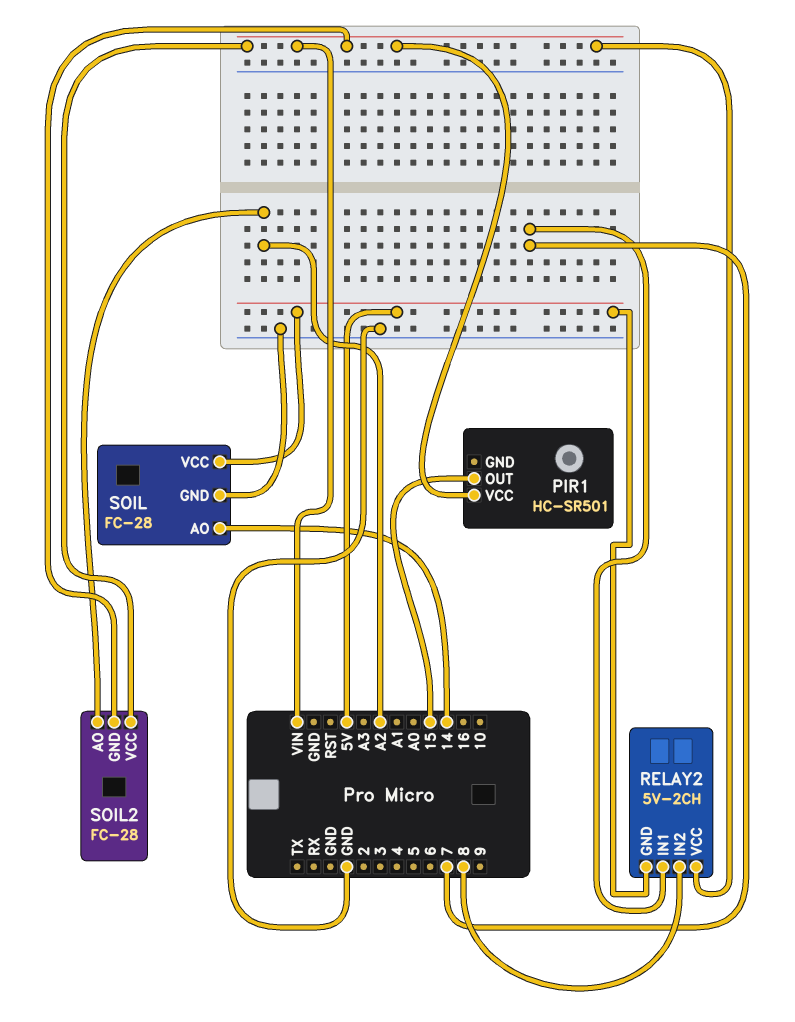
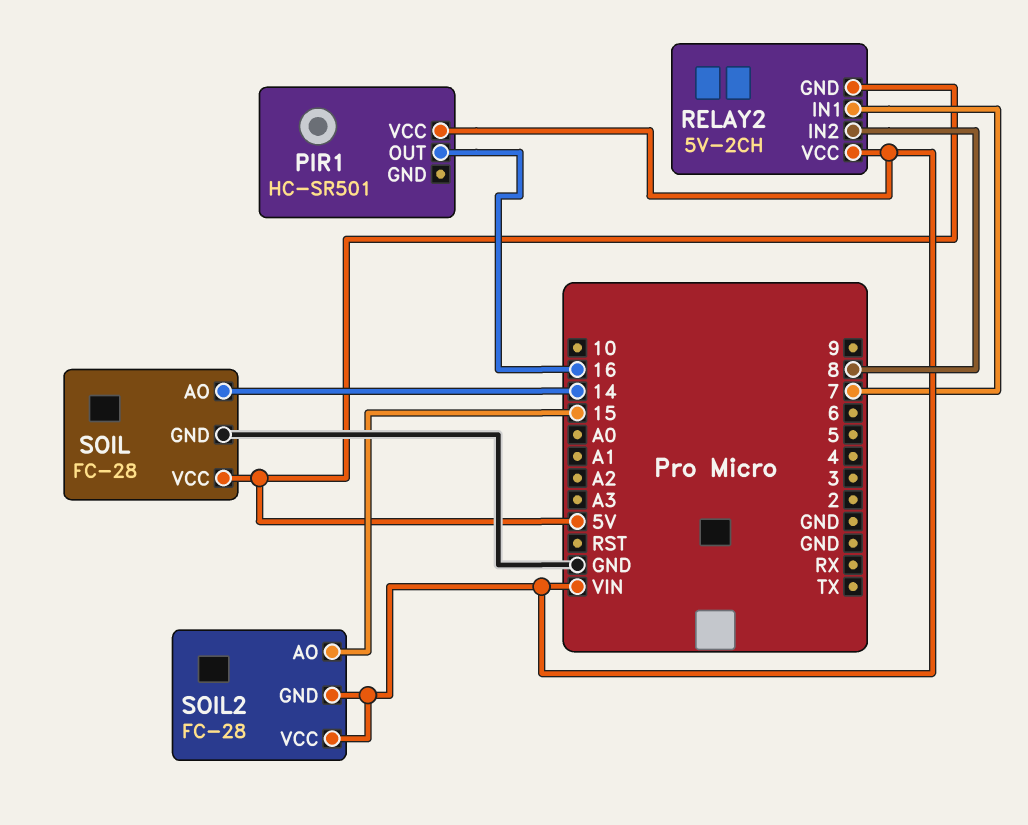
PIR1 pin OUT: 15 -> 16
SOIL2 pin AO: A2 -> 15

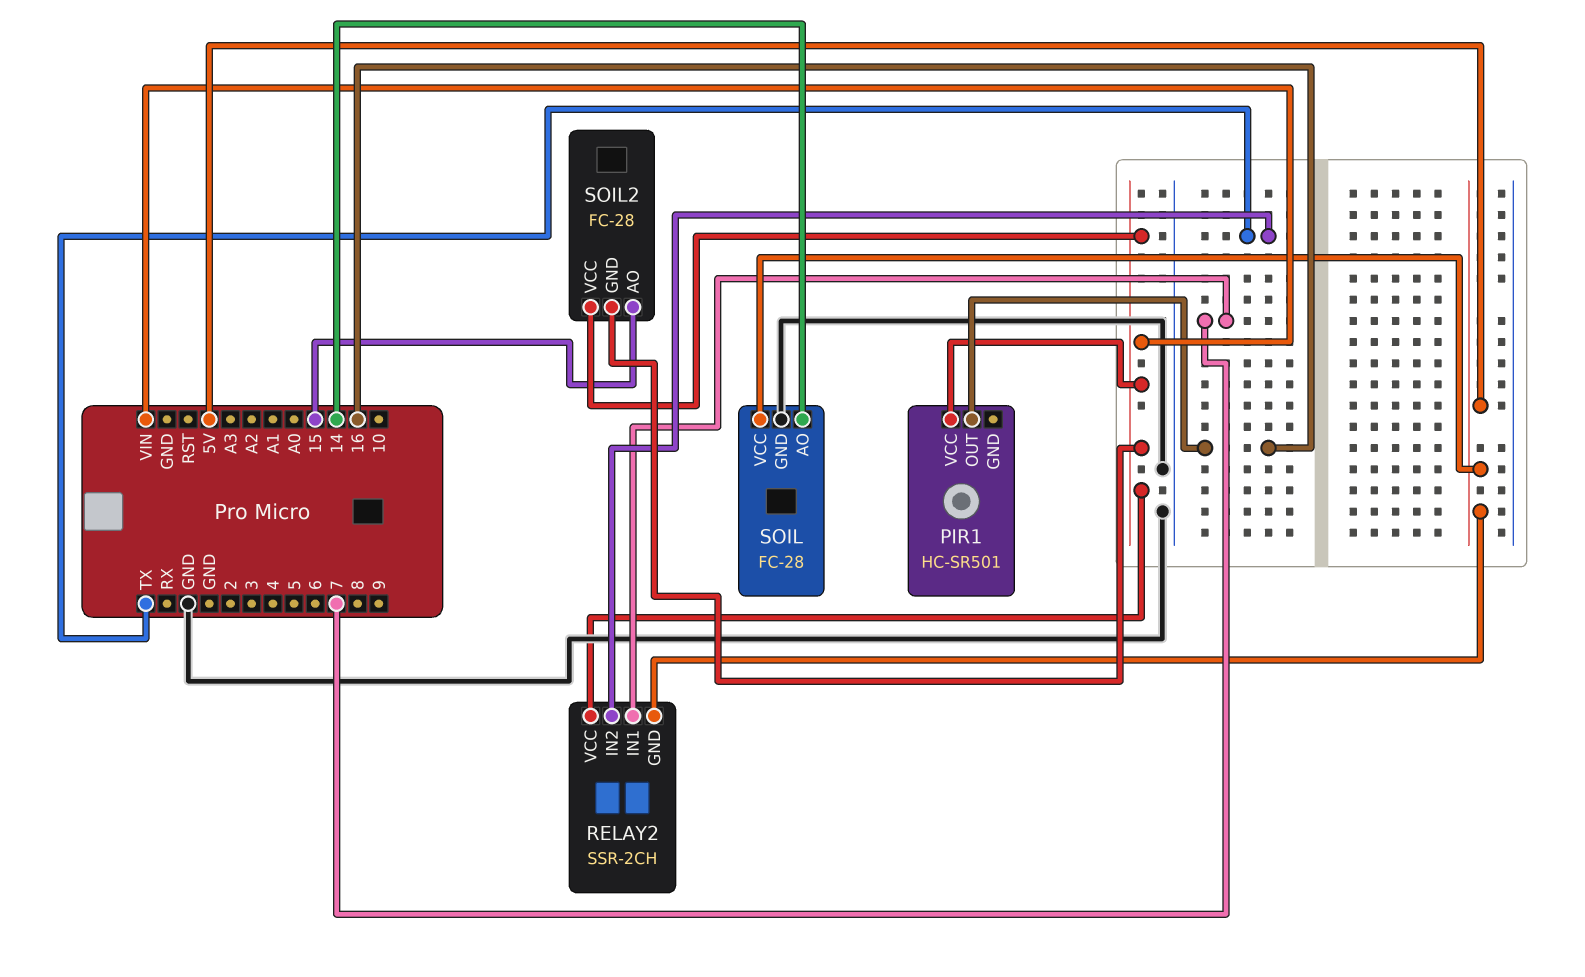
RELAY2: 5V-2CH -> SSR-2CH
RELAY2 pin IN2: 8 -> TX

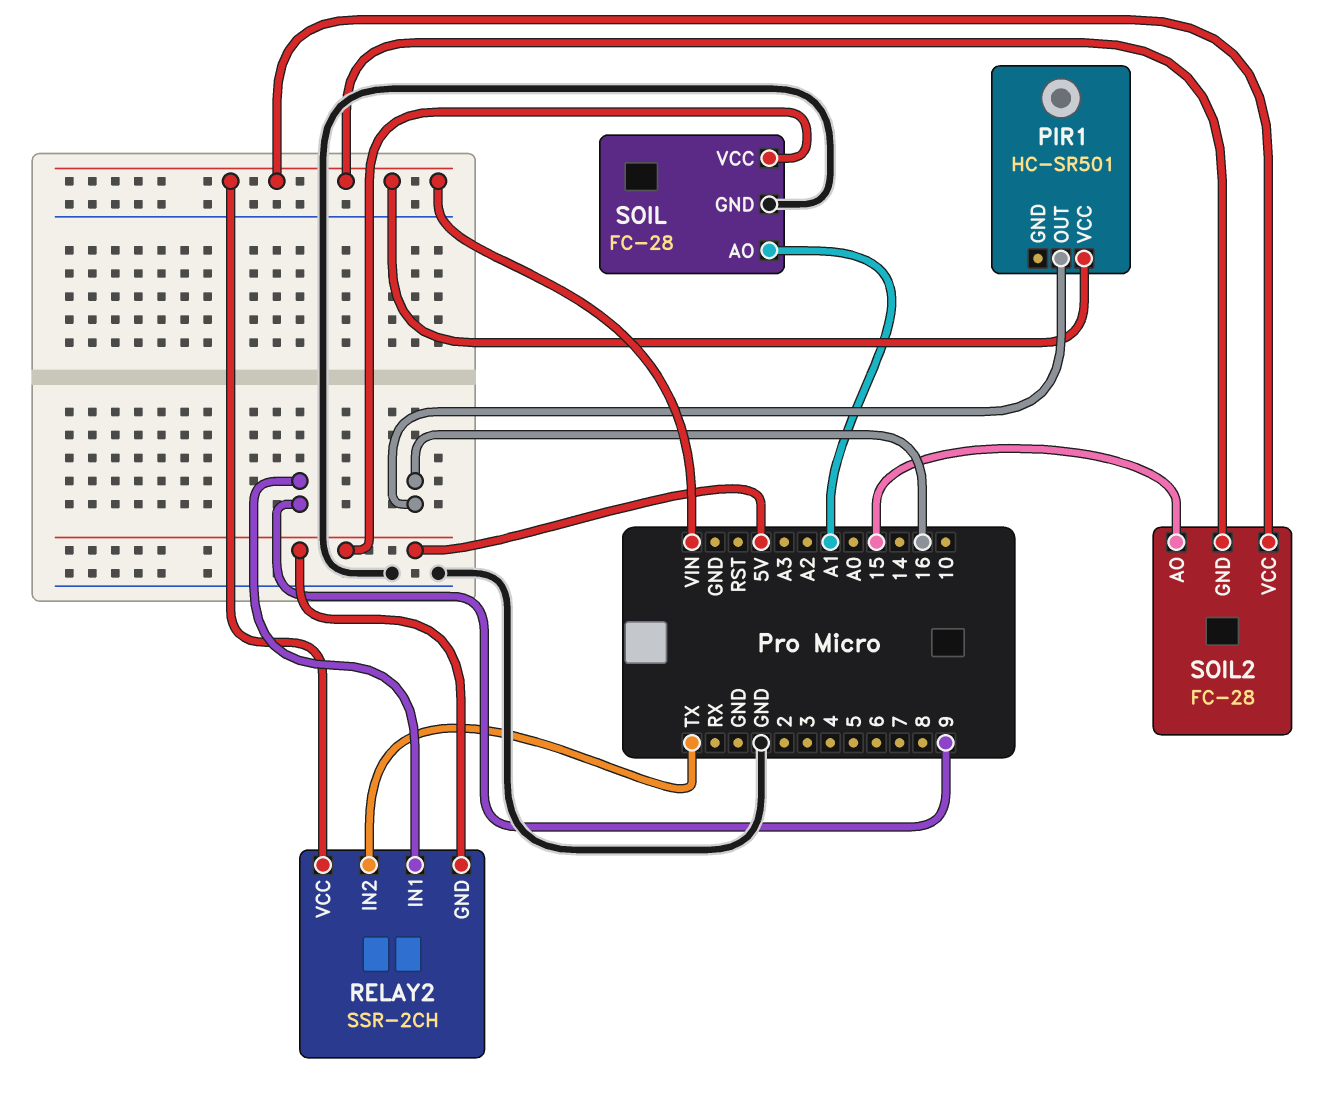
RELAY2 pin IN1: 7 -> 9
SOIL pin AO: 14 -> A1

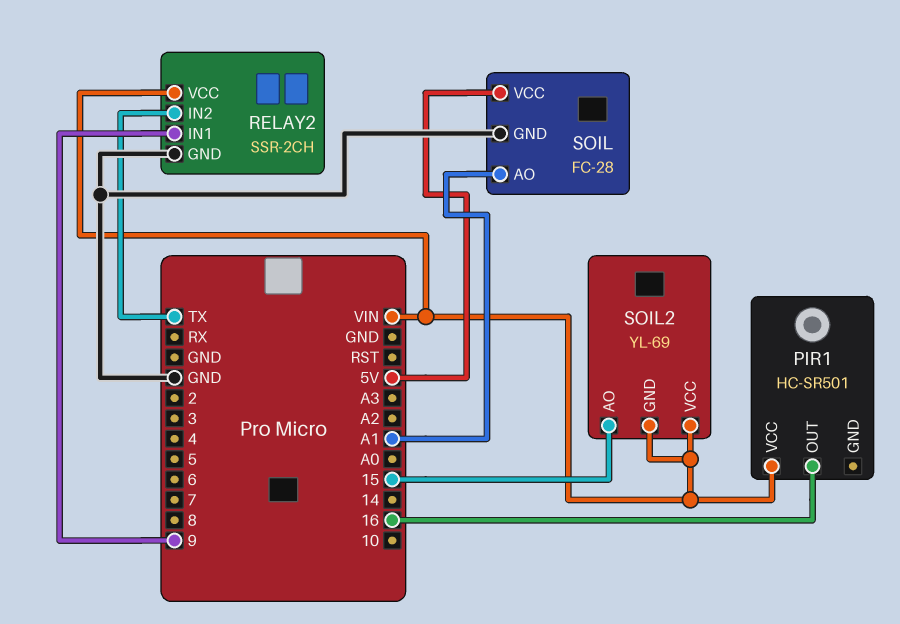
RELAY2 pin GND: 5V -> GND
SOIL2: FC-28 -> YL-69

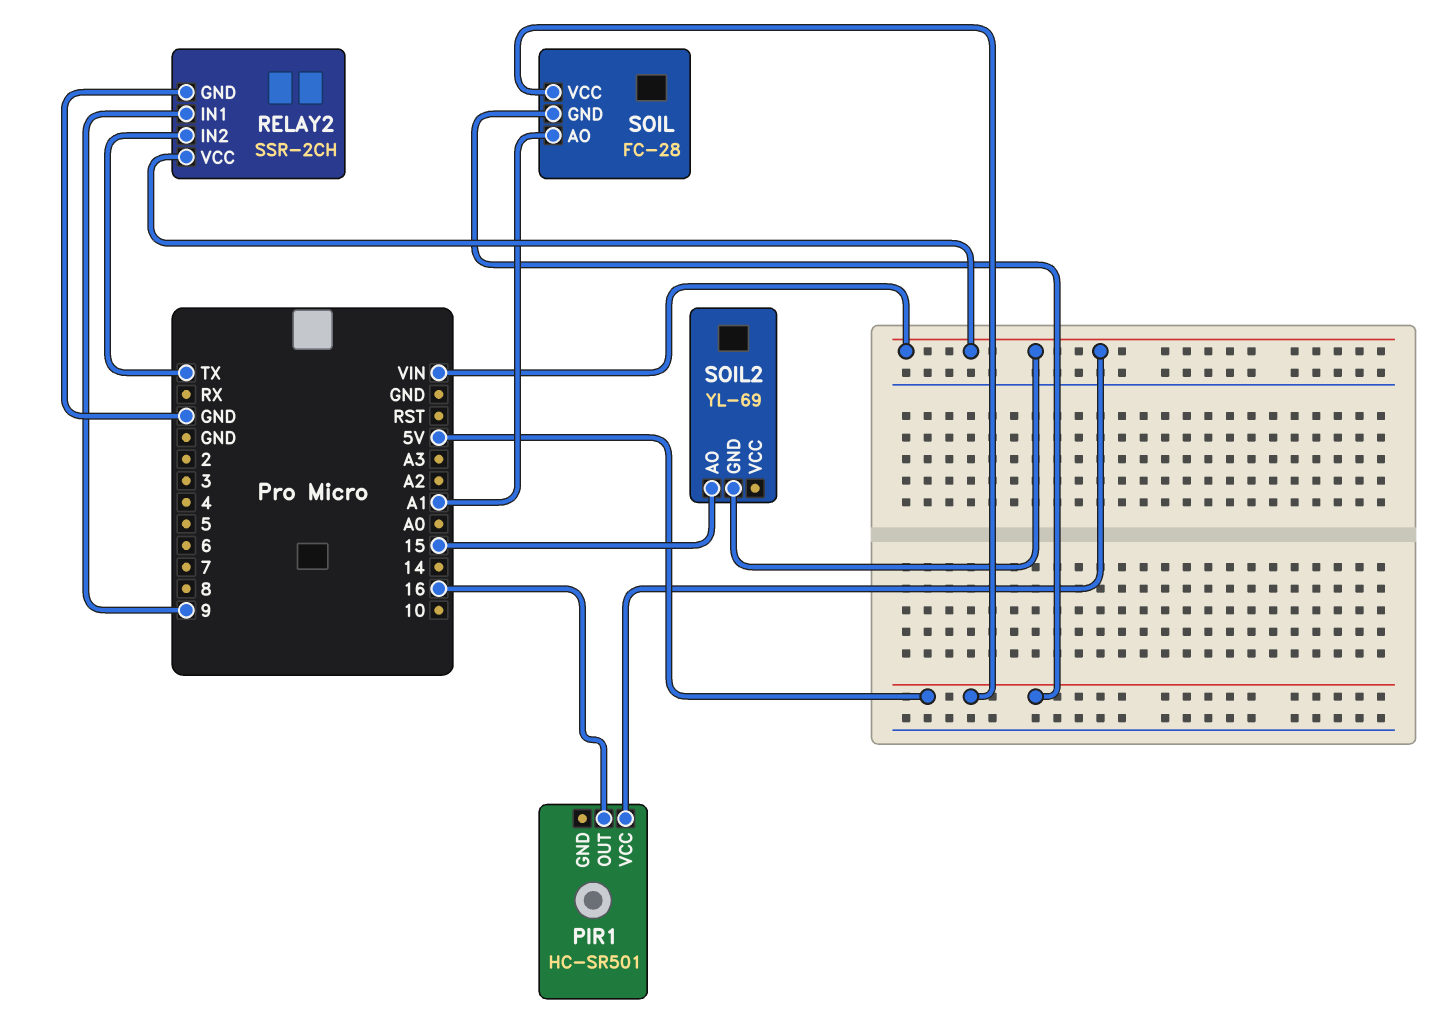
SOIL pin GND: GND -> 5V
SOIL2 pin VCC: VIN -> none

